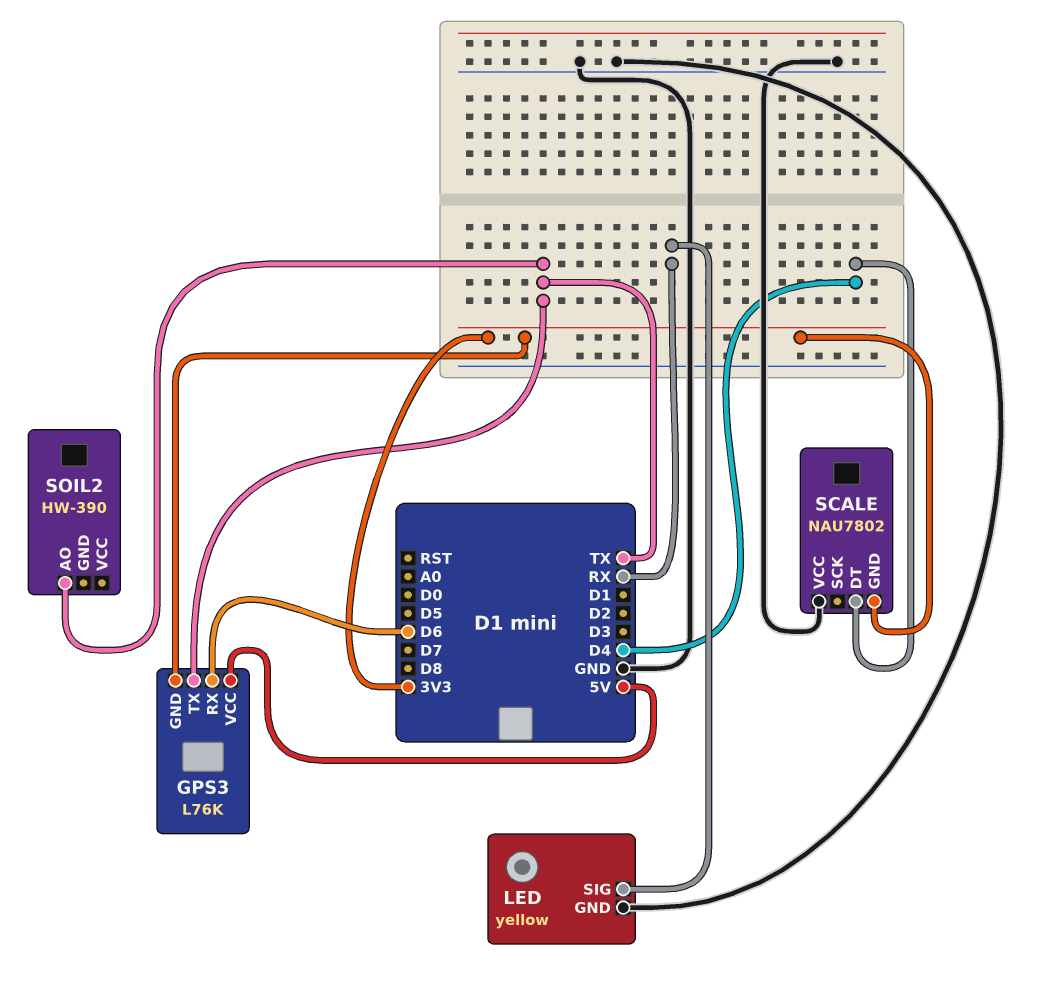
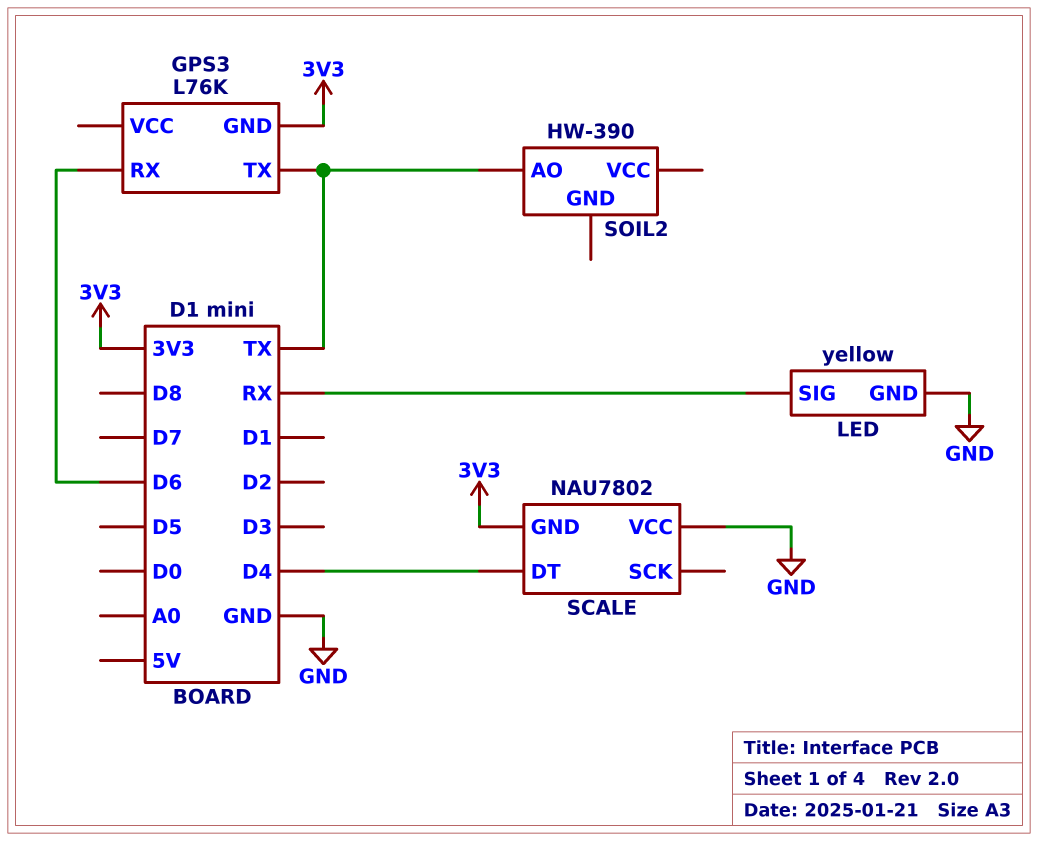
GPS3 pin VCC: 5V -> none

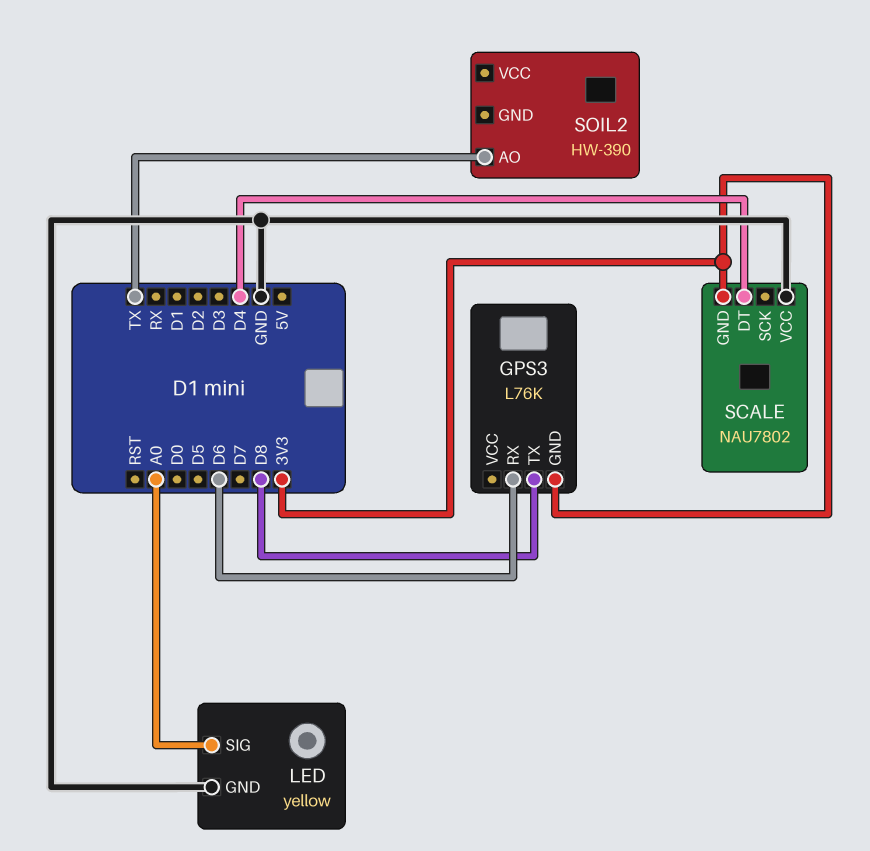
GPS3 pin TX: TX -> D8
LED pin SIG: RX -> A0

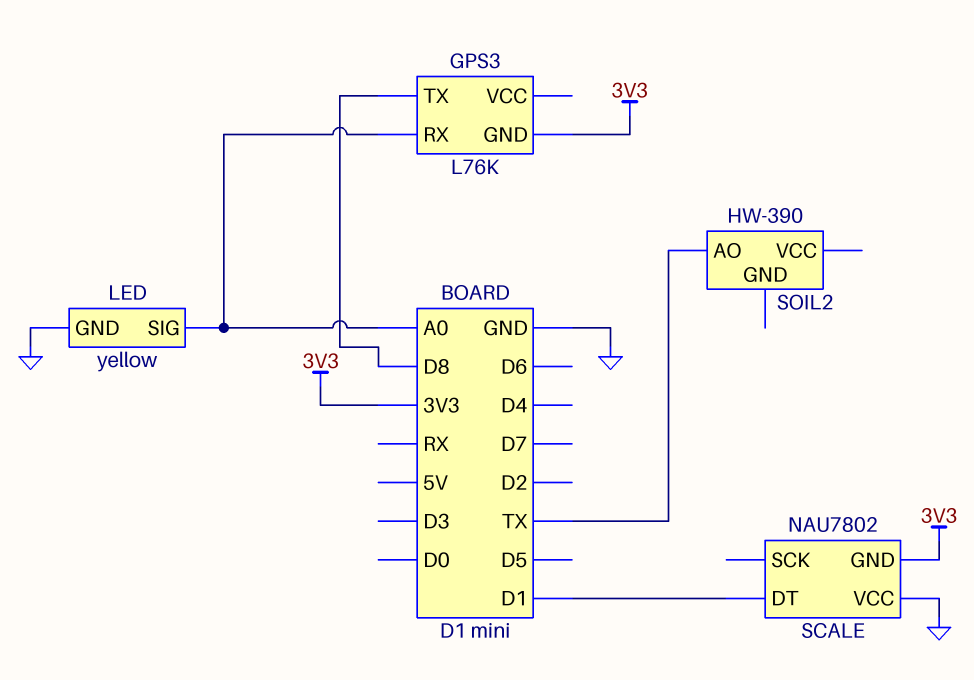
GPS3 pin RX: D6 -> A0
SCALE pin DT: D4 -> D1

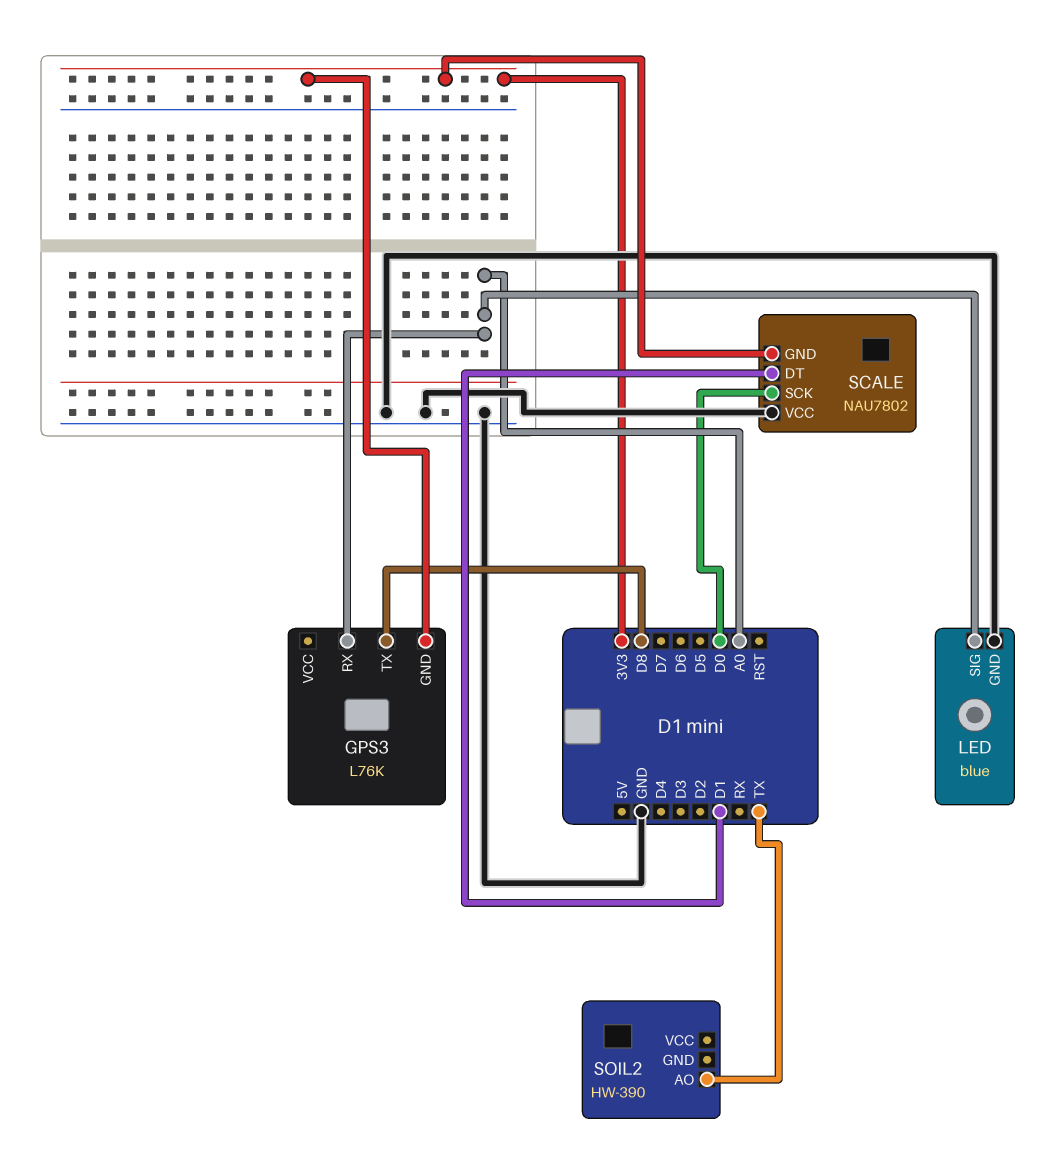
LED: yellow -> blue
SCALE pin SCK: none -> D0

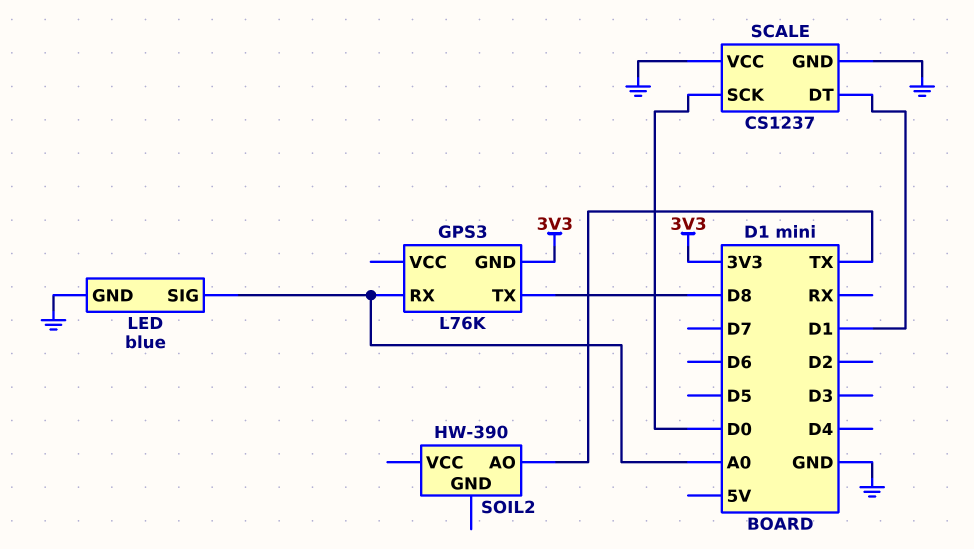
SCALE: NAU7802 -> CS1237
SCALE pin GND: 3V3 -> GND

